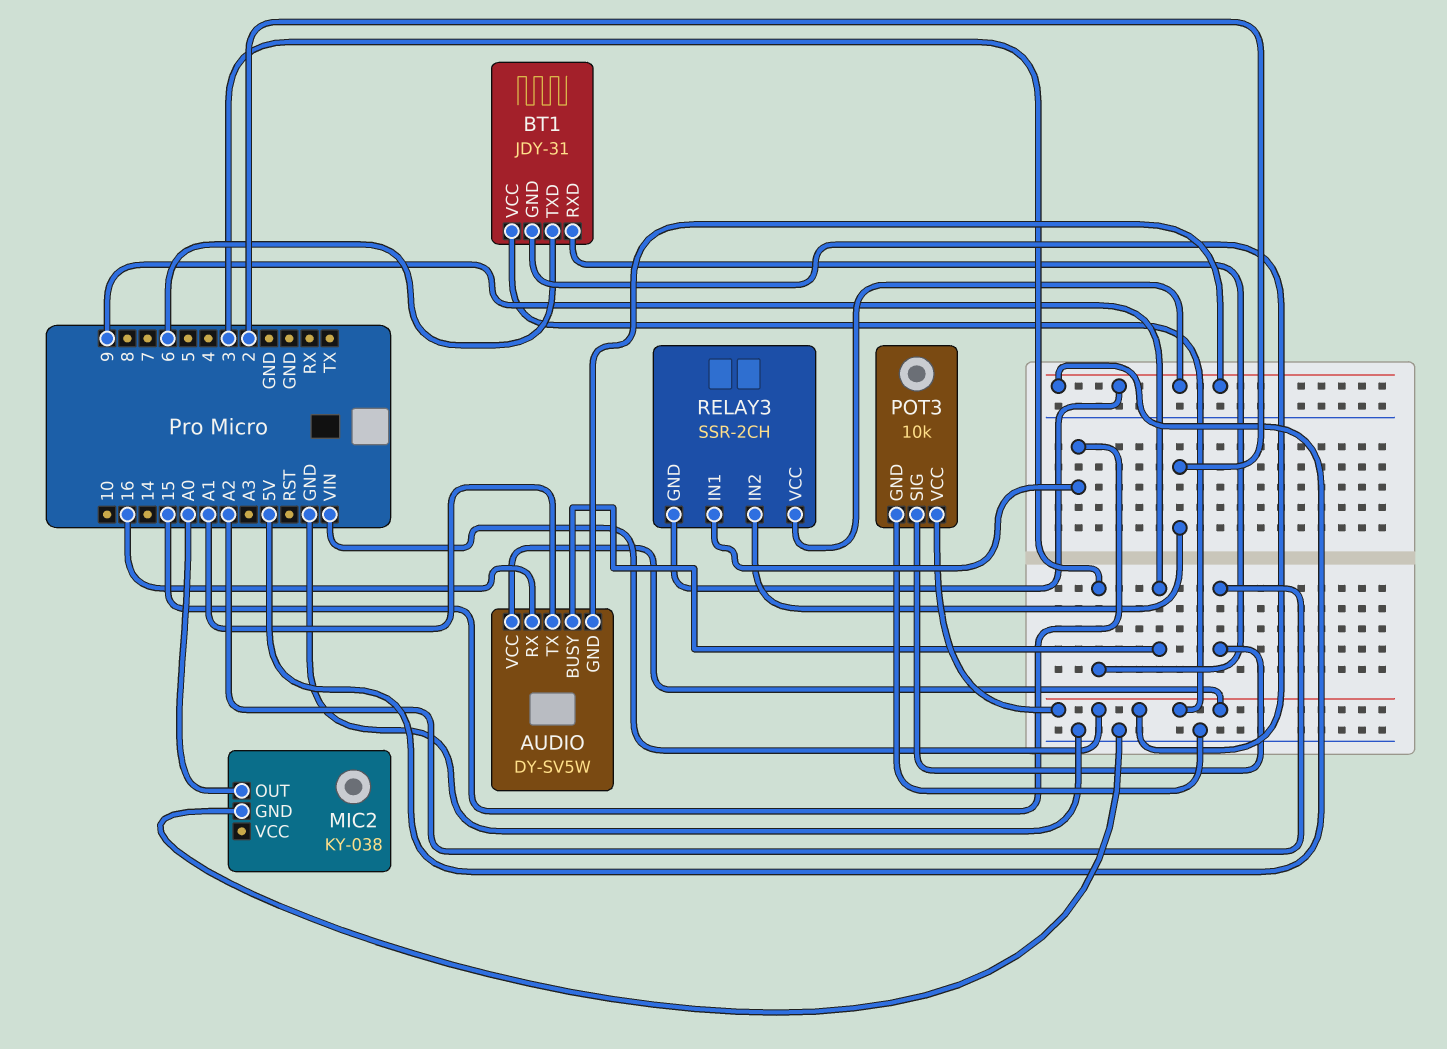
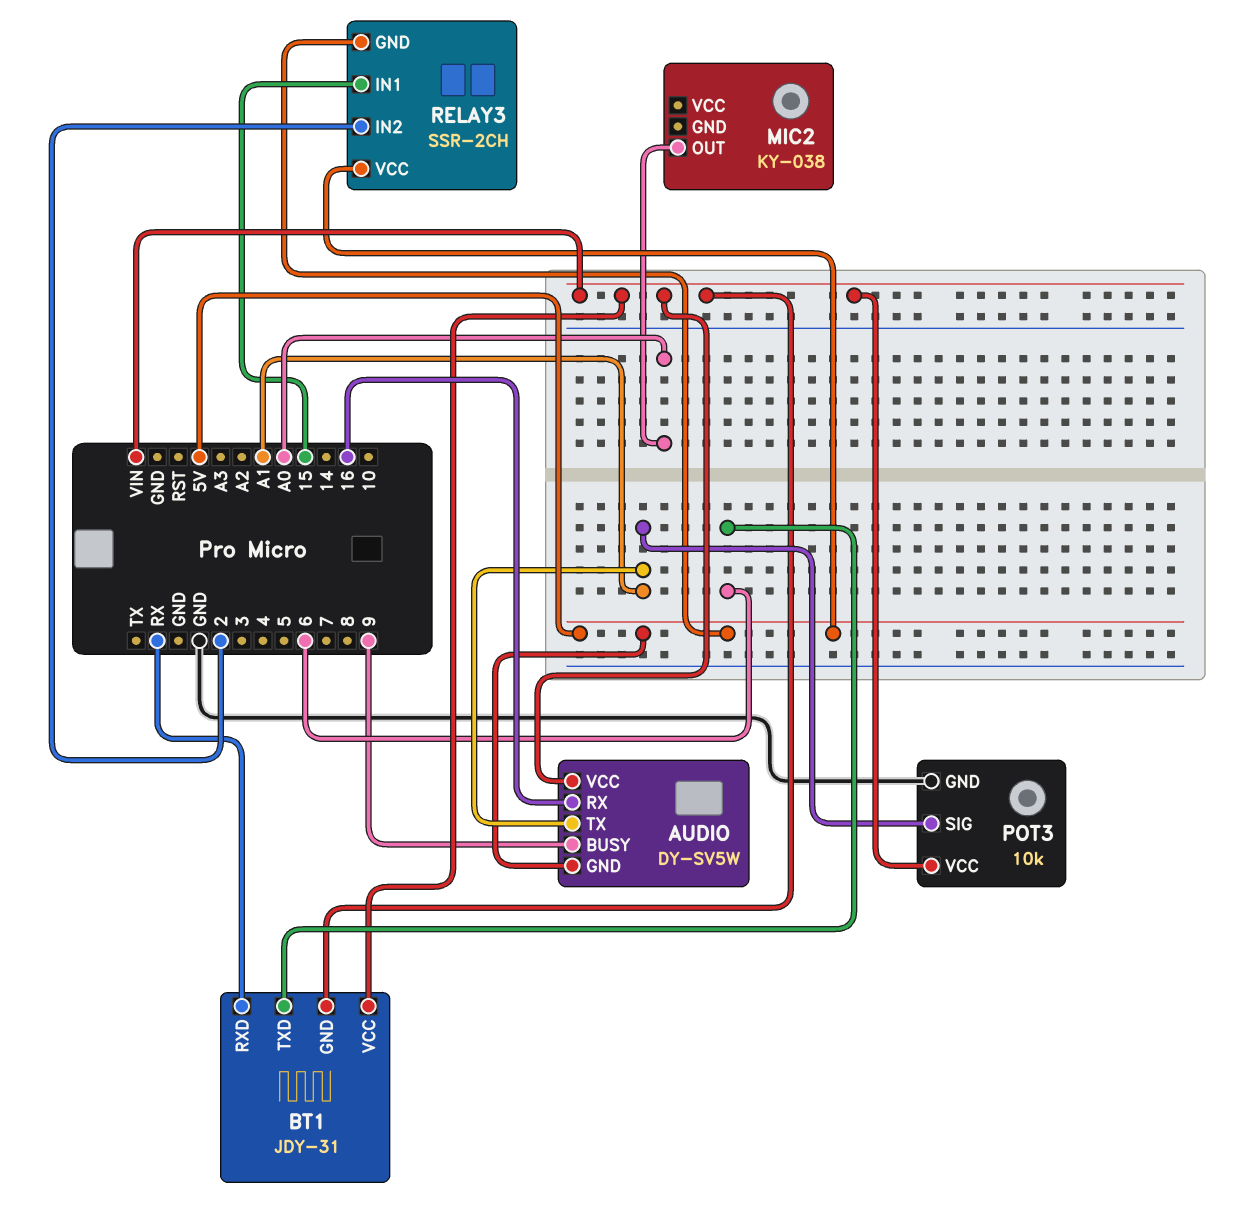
BT1 pin RXD: 3 -> RX
MIC2 pin GND: GND -> none
POT3 pin SIG: A2 -> A1

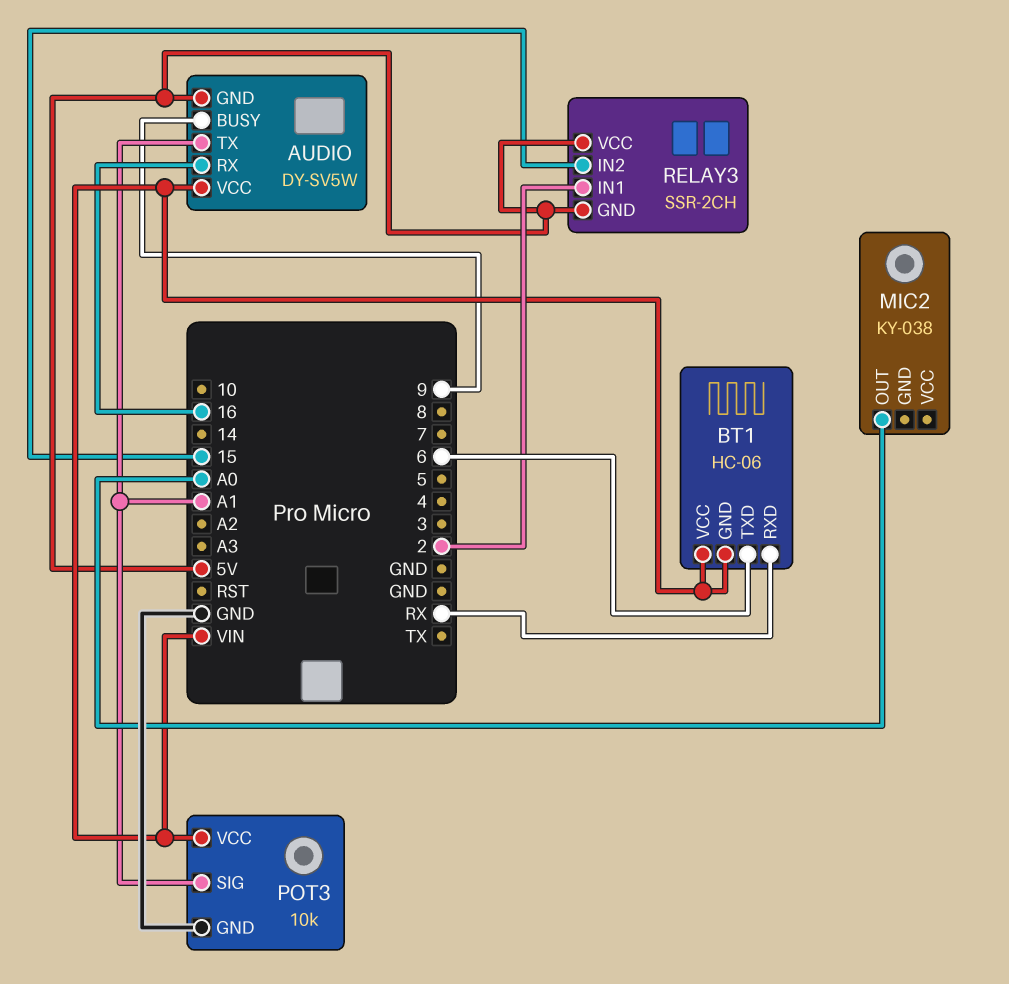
BT1: JDY-31 -> HC-06
RELAY3 pin IN1: 15 -> 2
RELAY3 pin IN2: 2 -> 15

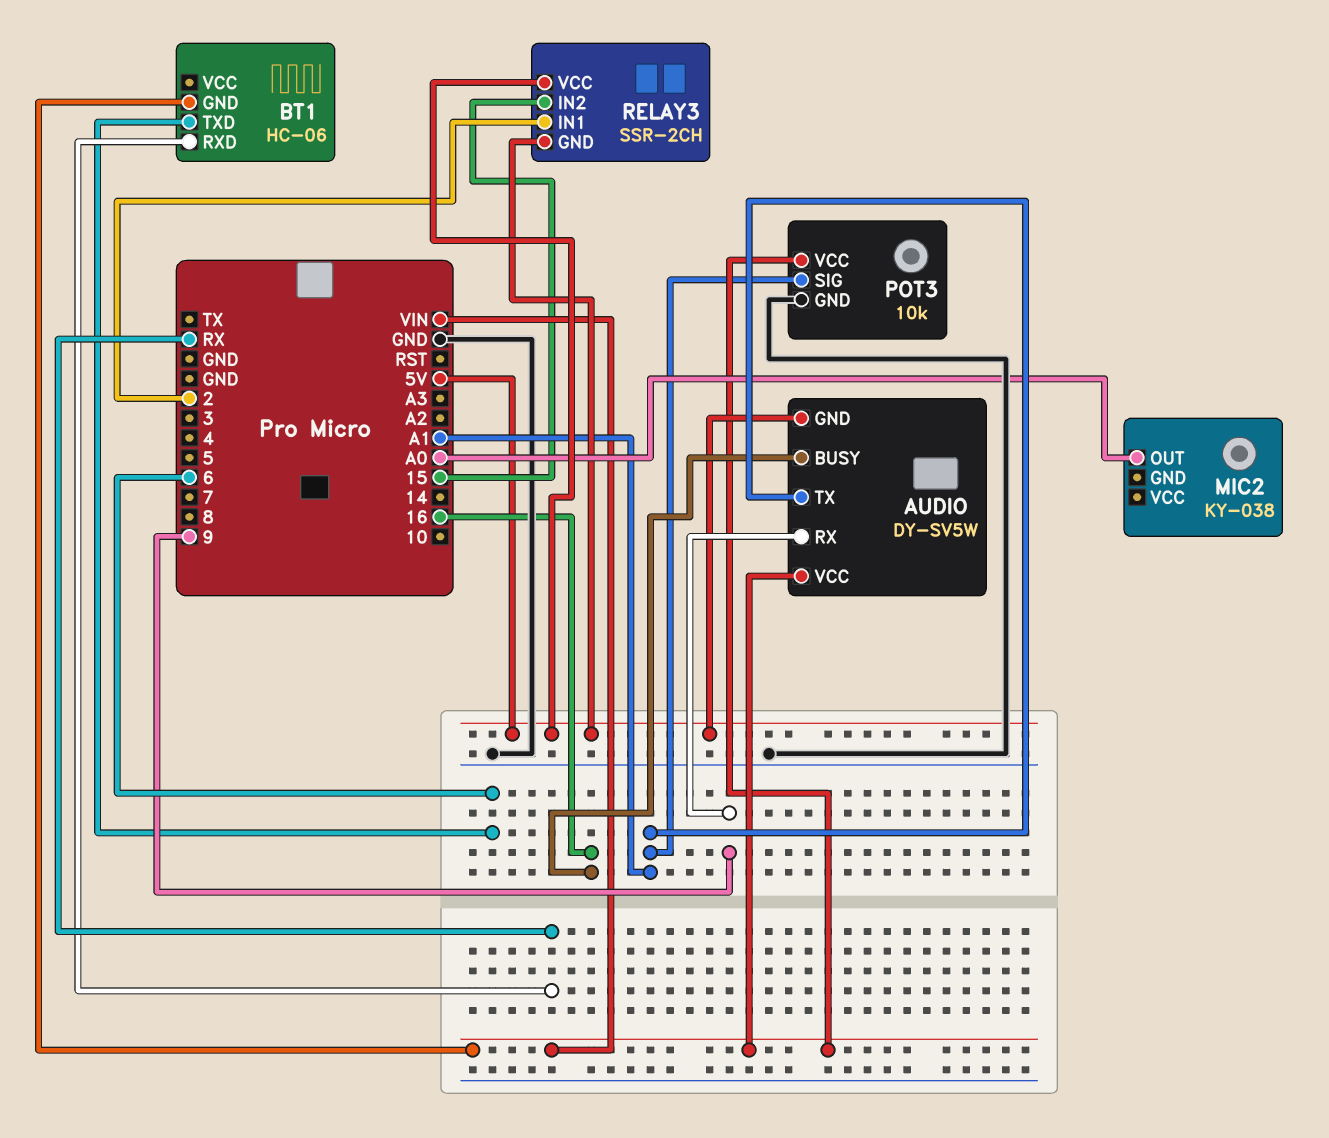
AUDIO pin BUSY: 9 -> 16
AUDIO pin RX: 16 -> 9
BT1 pin VCC: VIN -> none

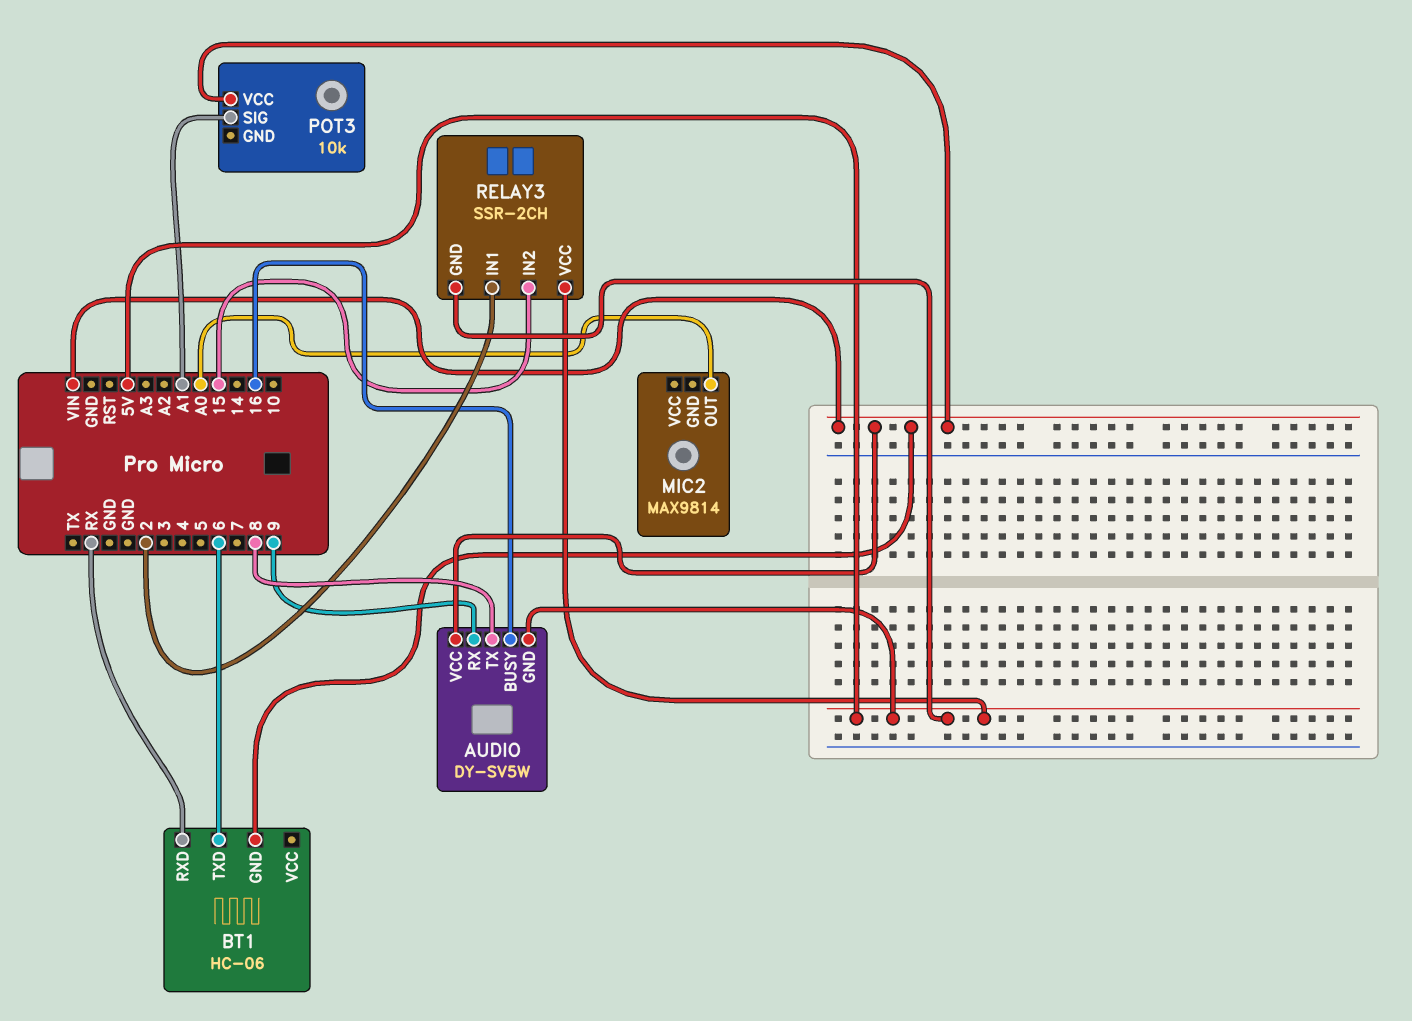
AUDIO pin TX: A1 -> 8
MIC2: KY-038 -> MAX9814
POT3 pin GND: GND -> none

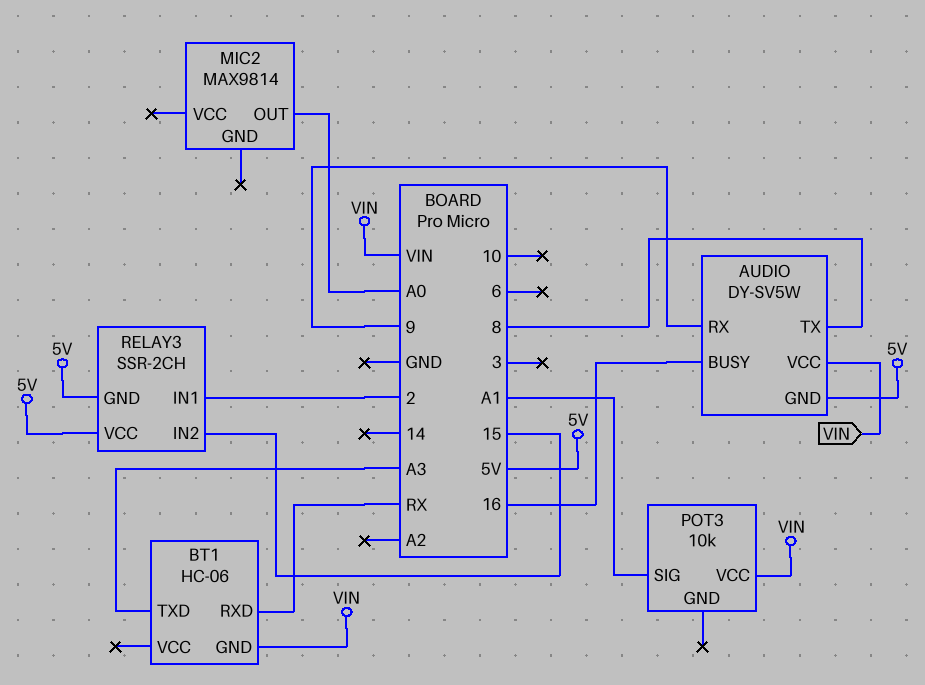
BT1 pin TXD: 6 -> A3

